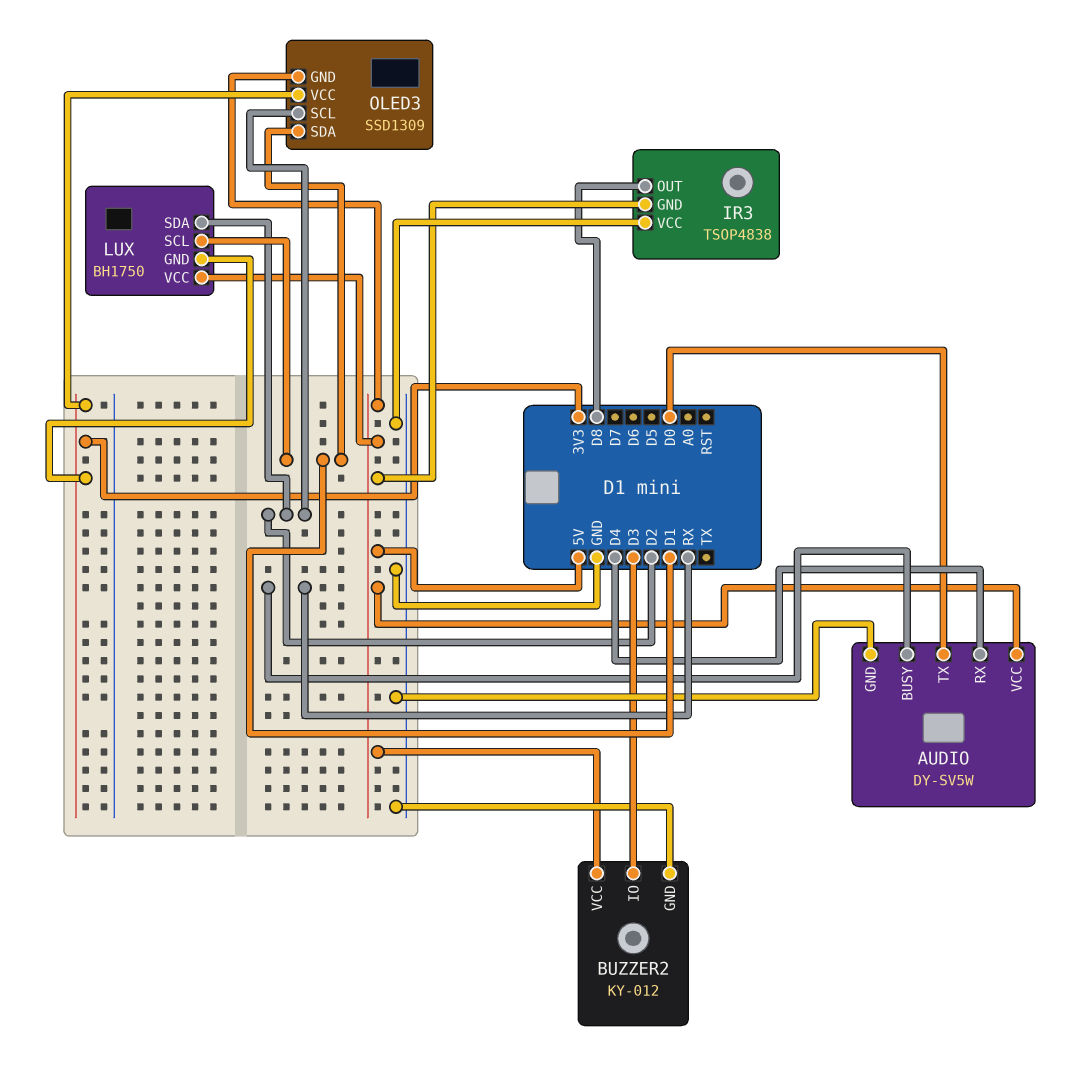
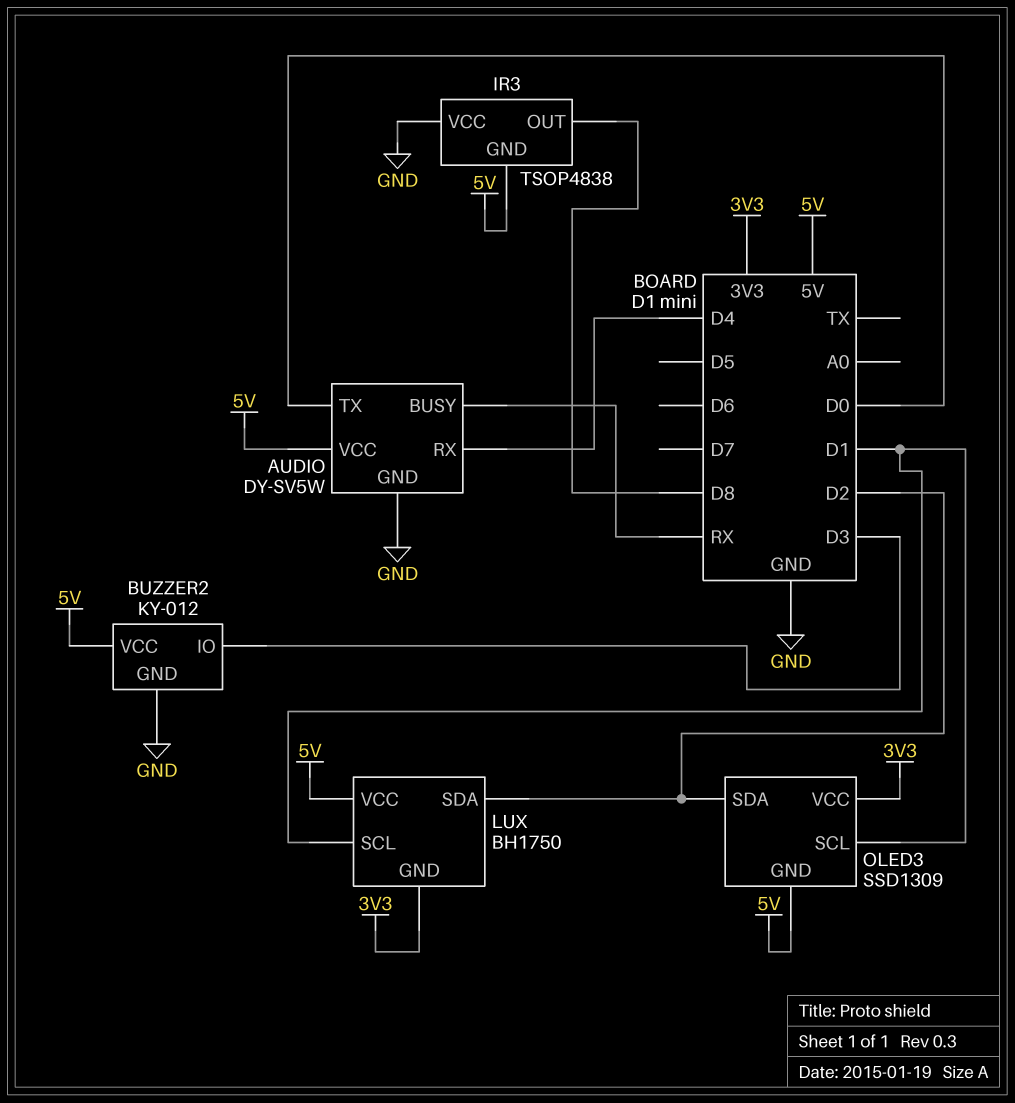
OLED3 pin SCL: D2 -> D1
OLED3 pin SDA: D1 -> D2

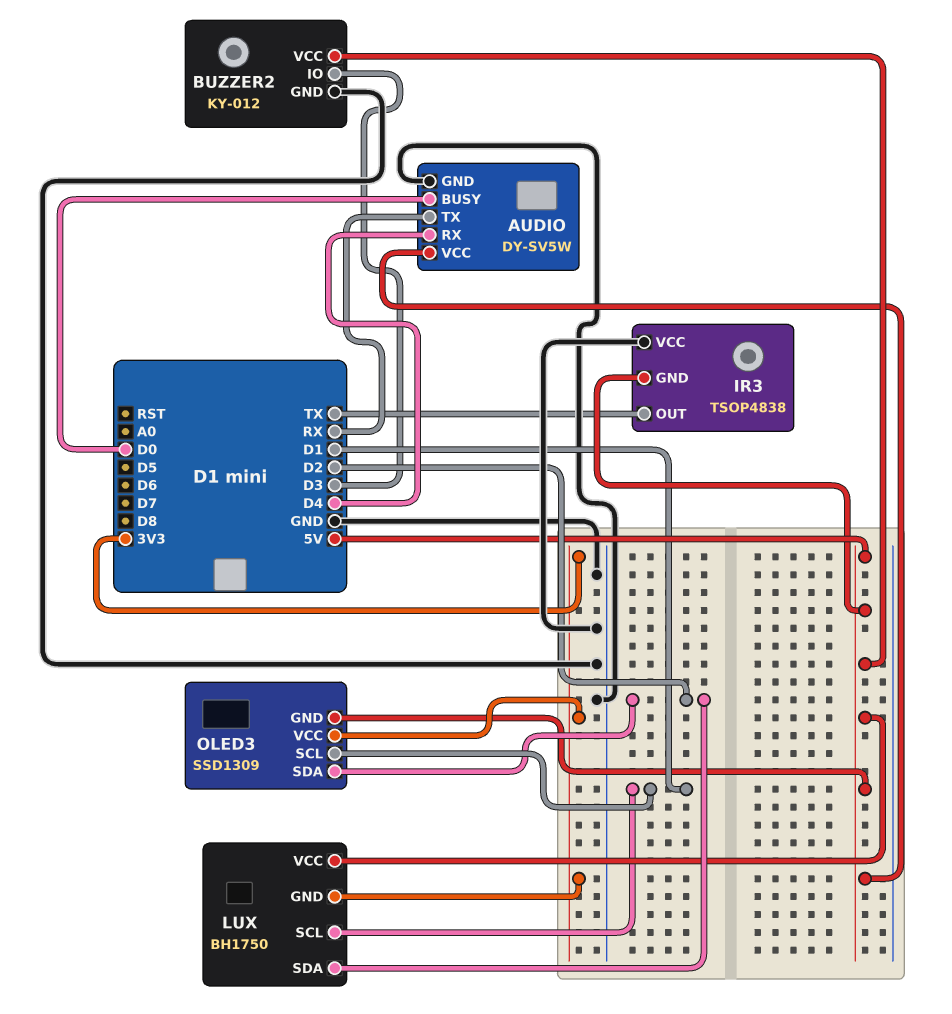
AUDIO pin BUSY: RX -> D0
AUDIO pin TX: D0 -> RX
IR3 pin OUT: D8 -> TX

